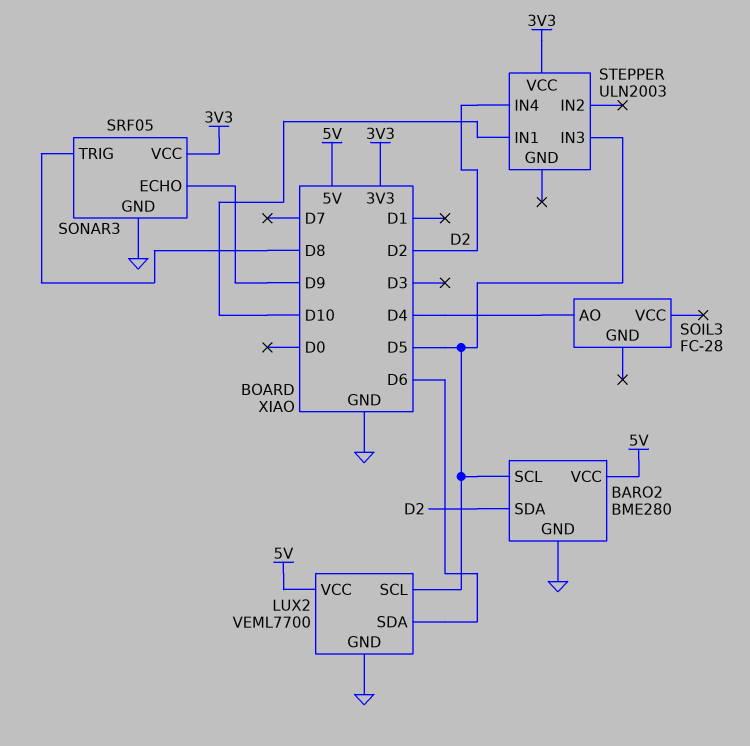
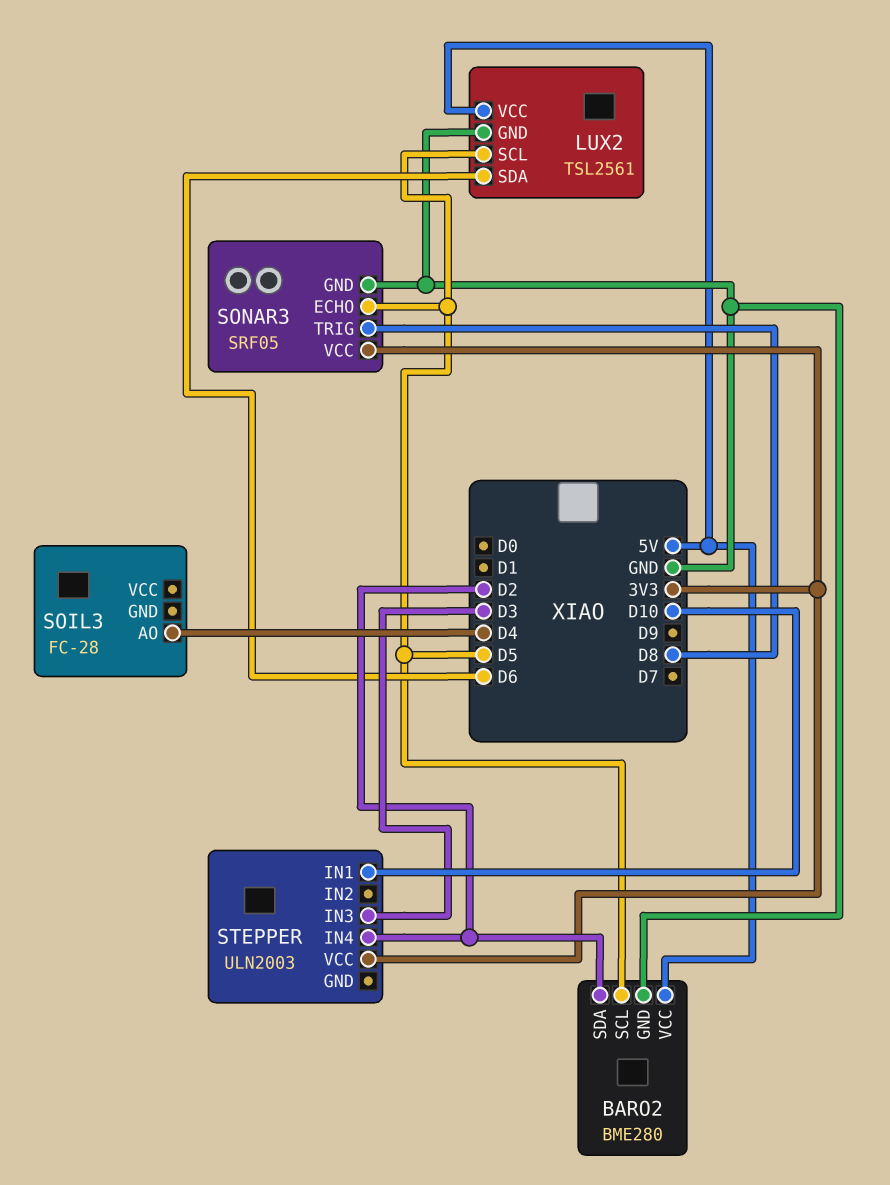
LUX2: VEML7700 -> TSL2561
SONAR3 pin ECHO: D9 -> D5
STEPPER pin IN3: D5 -> D3

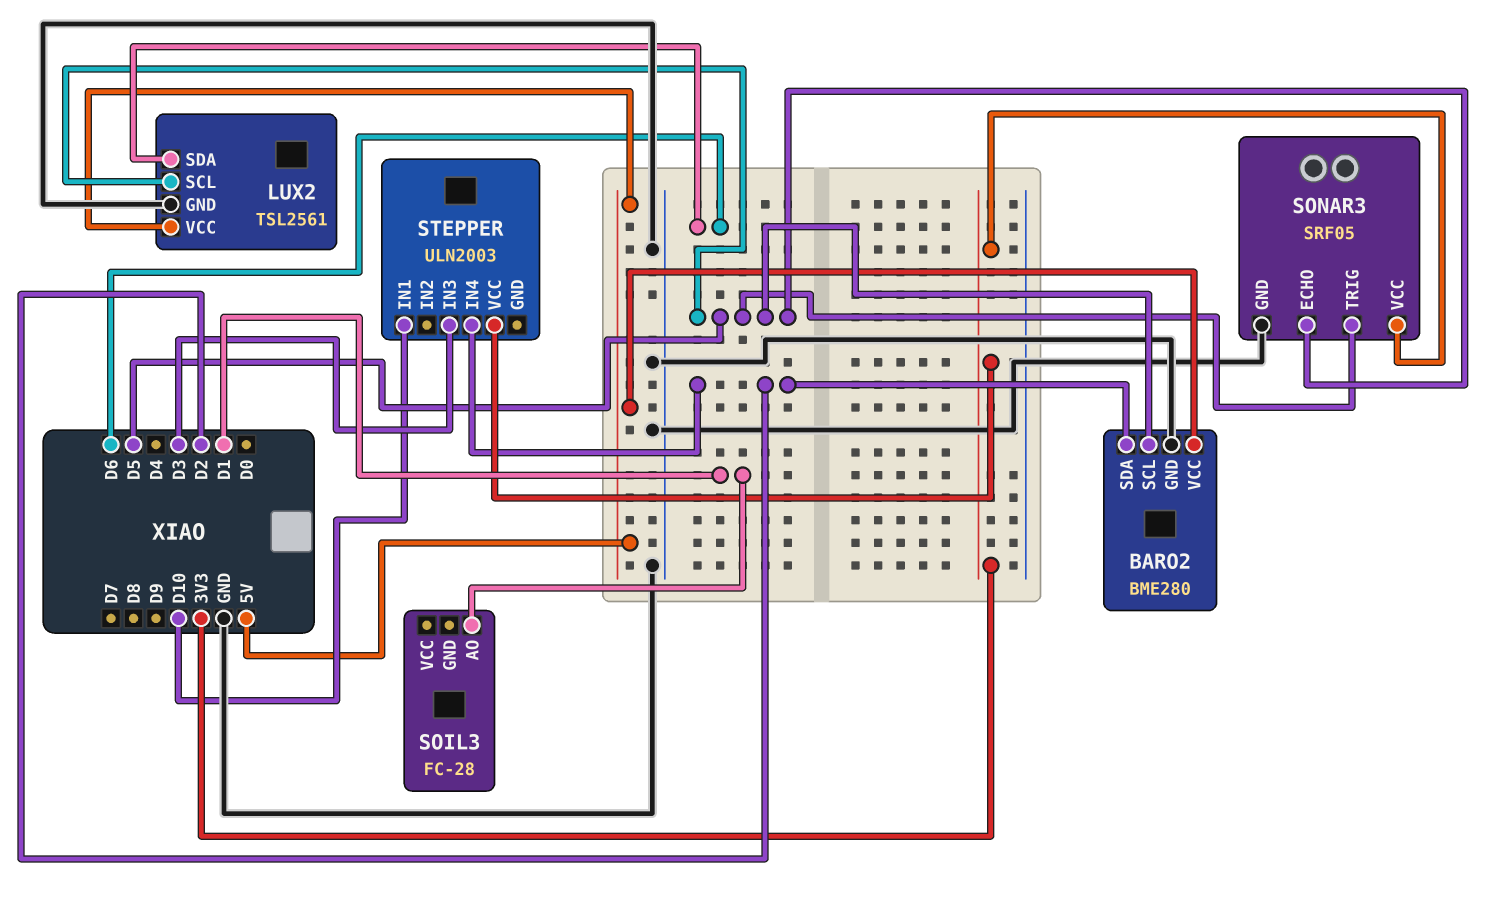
SOIL3 pin AO: D4 -> D1
SONAR3 pin TRIG: D8 -> D5

